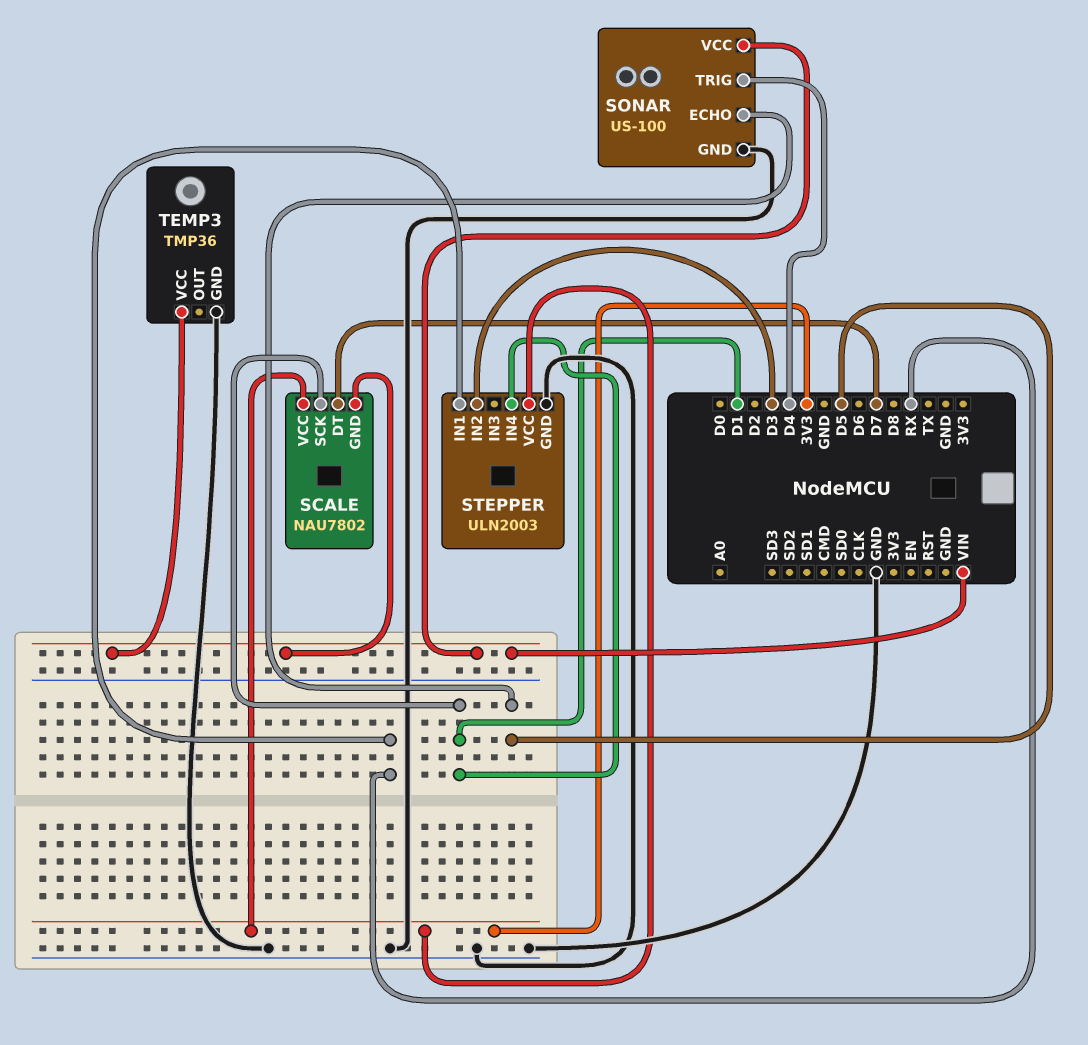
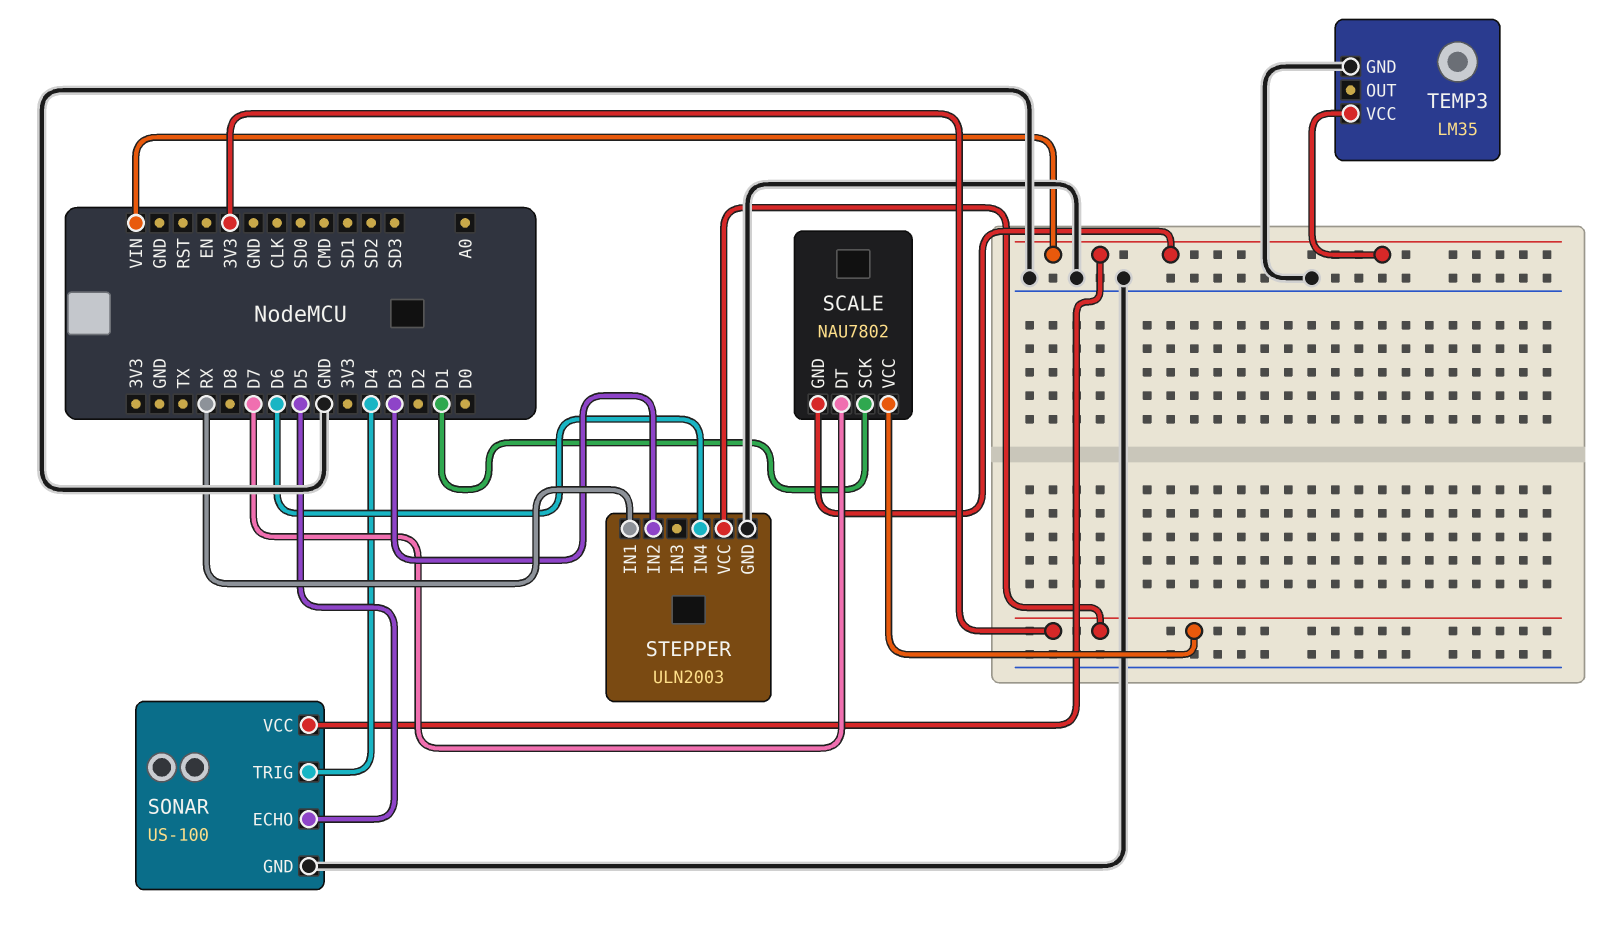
STEPPER pin IN4: D1 -> D6
TEMP3: TMP36 -> LM35

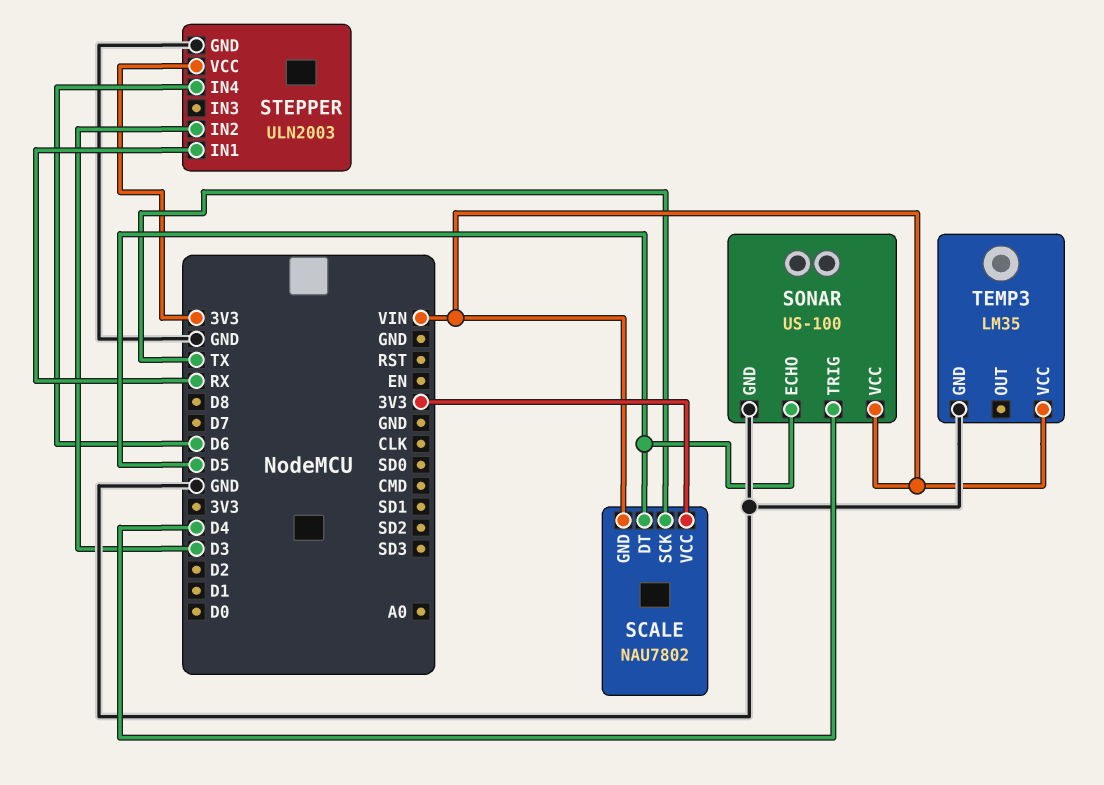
SCALE pin DT: D7 -> D5
SCALE pin SCK: D1 -> TX

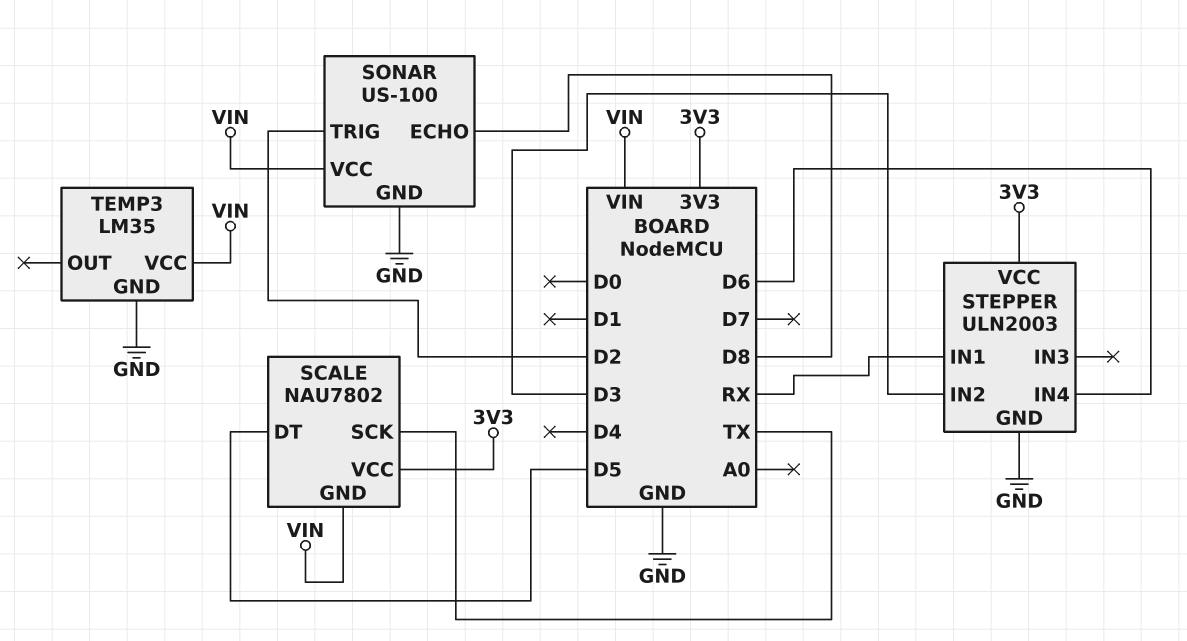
SONAR pin ECHO: D5 -> D8
SONAR pin TRIG: D4 -> D2

